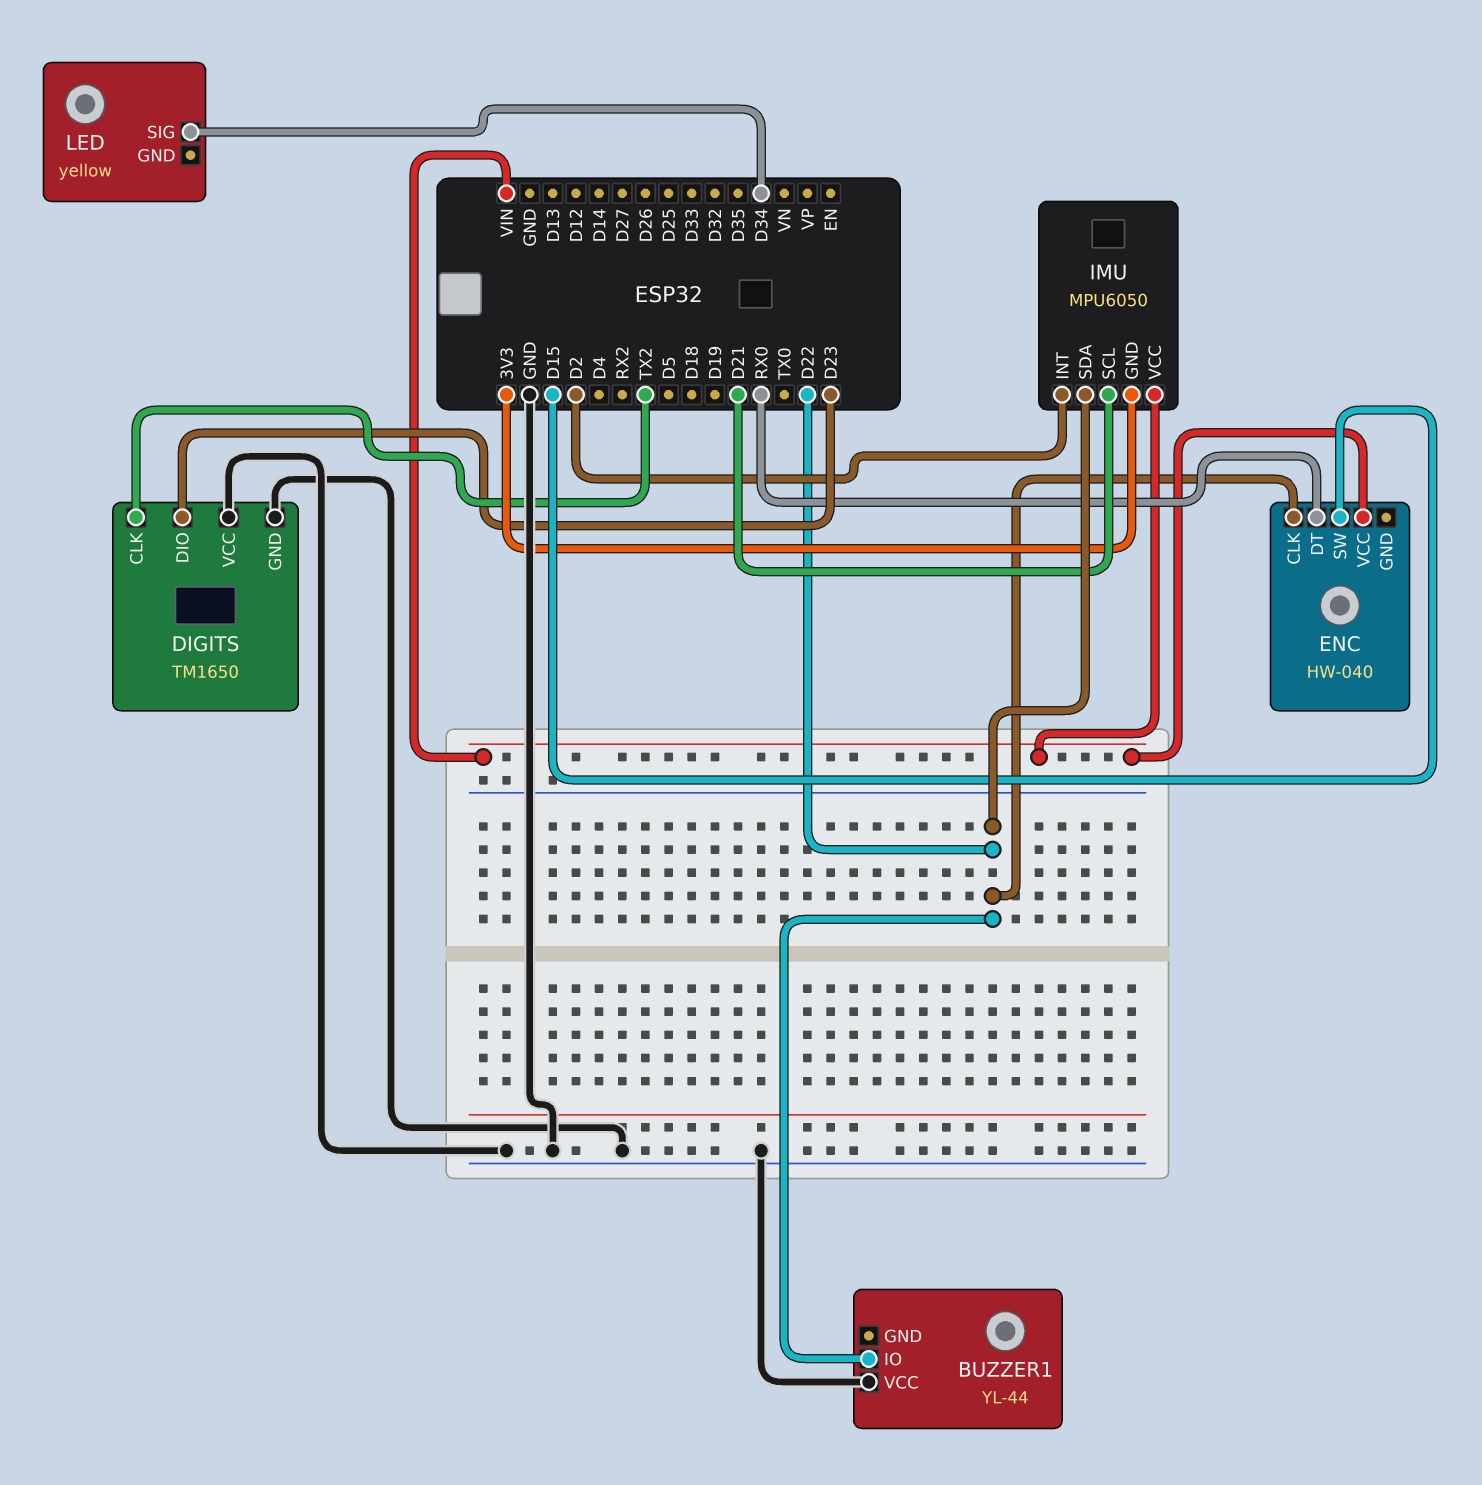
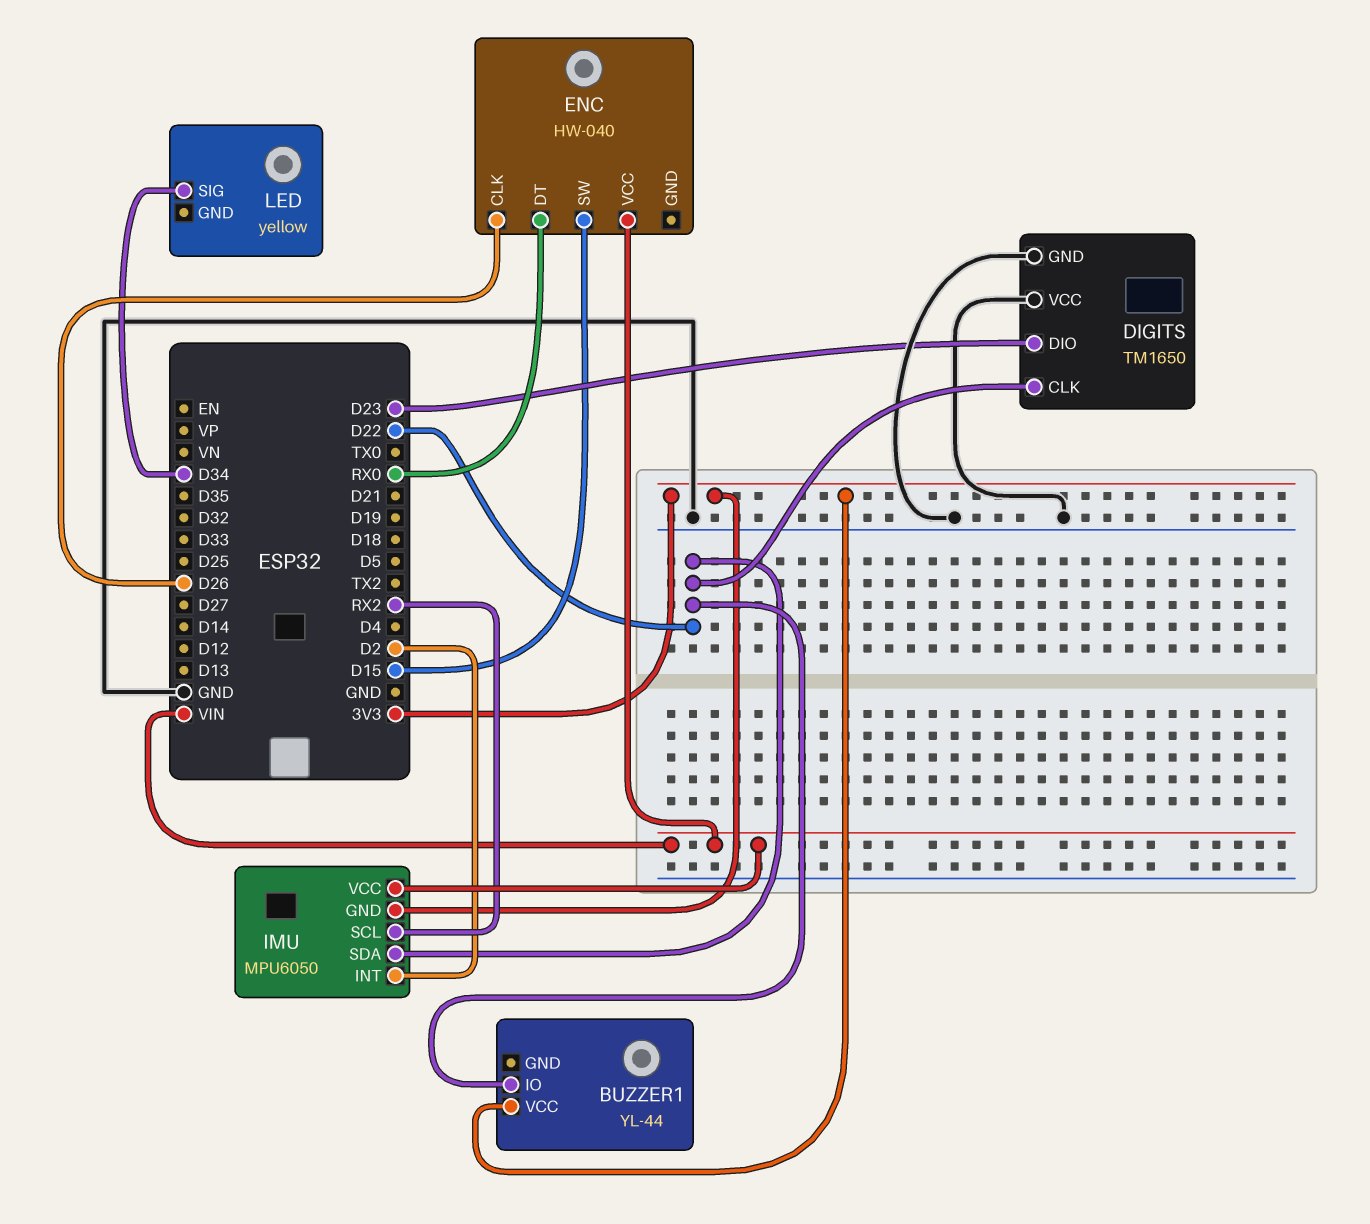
BUZZER1 pin VCC: GND -> 3V3
DIGITS pin CLK: TX2 -> D22
ENC pin CLK: D22 -> D26
IMU pin SCL: D21 -> RX2

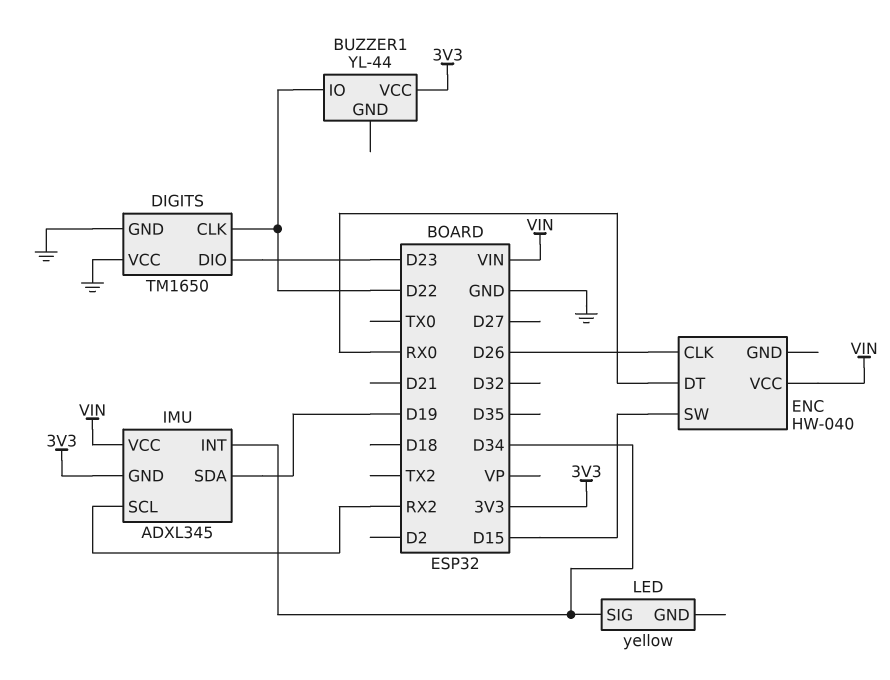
IMU: MPU6050 -> ADXL345
IMU pin INT: D2 -> D34
IMU pin SDA: D22 -> D19

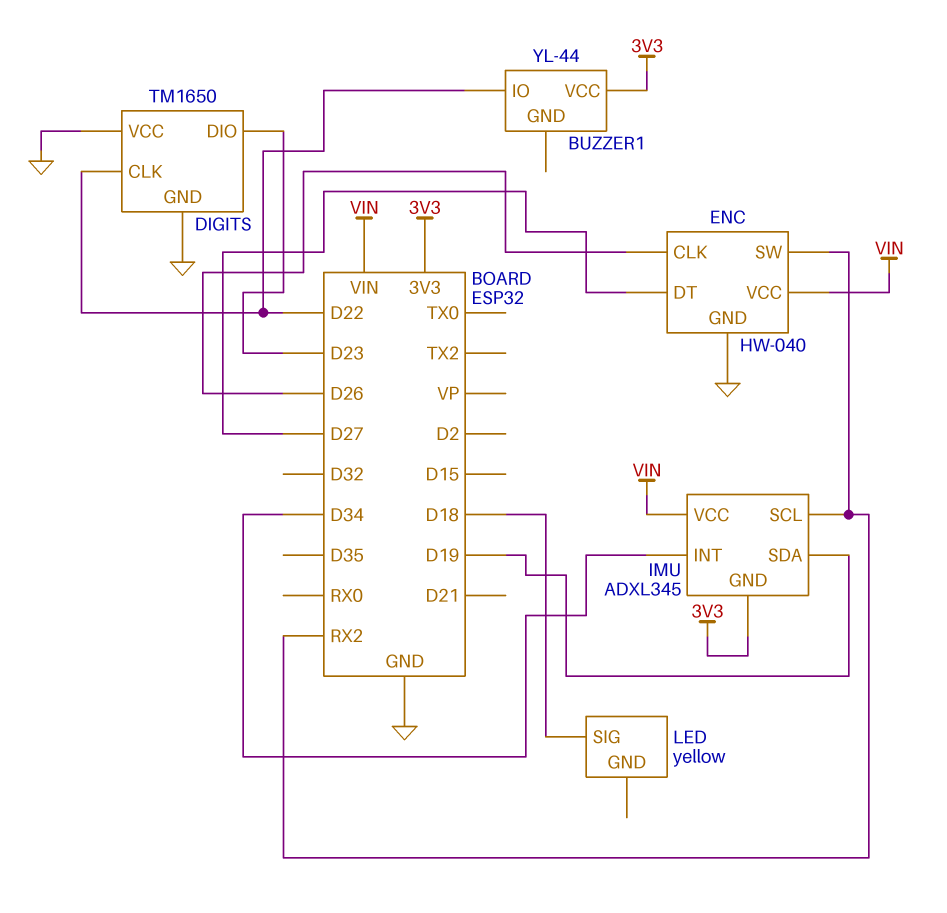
ENC pin DT: RX0 -> D27
ENC pin GND: none -> GND
ENC pin SW: D15 -> RX2
LED pin SIG: D34 -> D18

